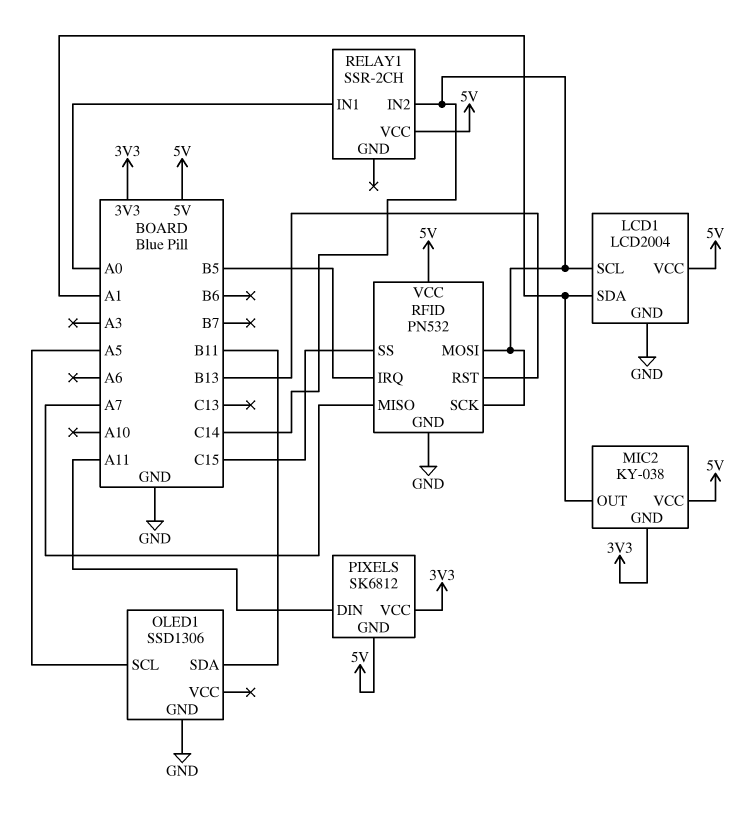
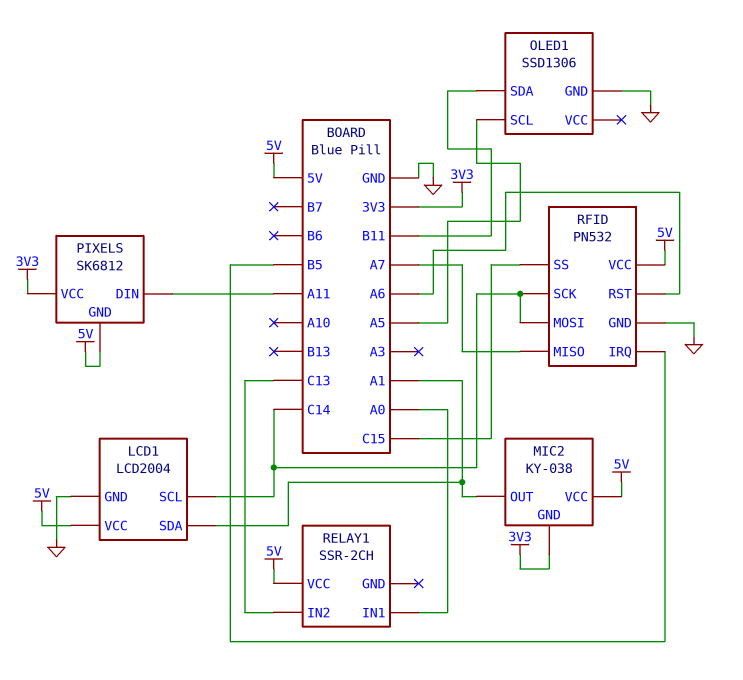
RELAY1 pin IN2: C14 -> C13
RFID pin RST: B13 -> A6

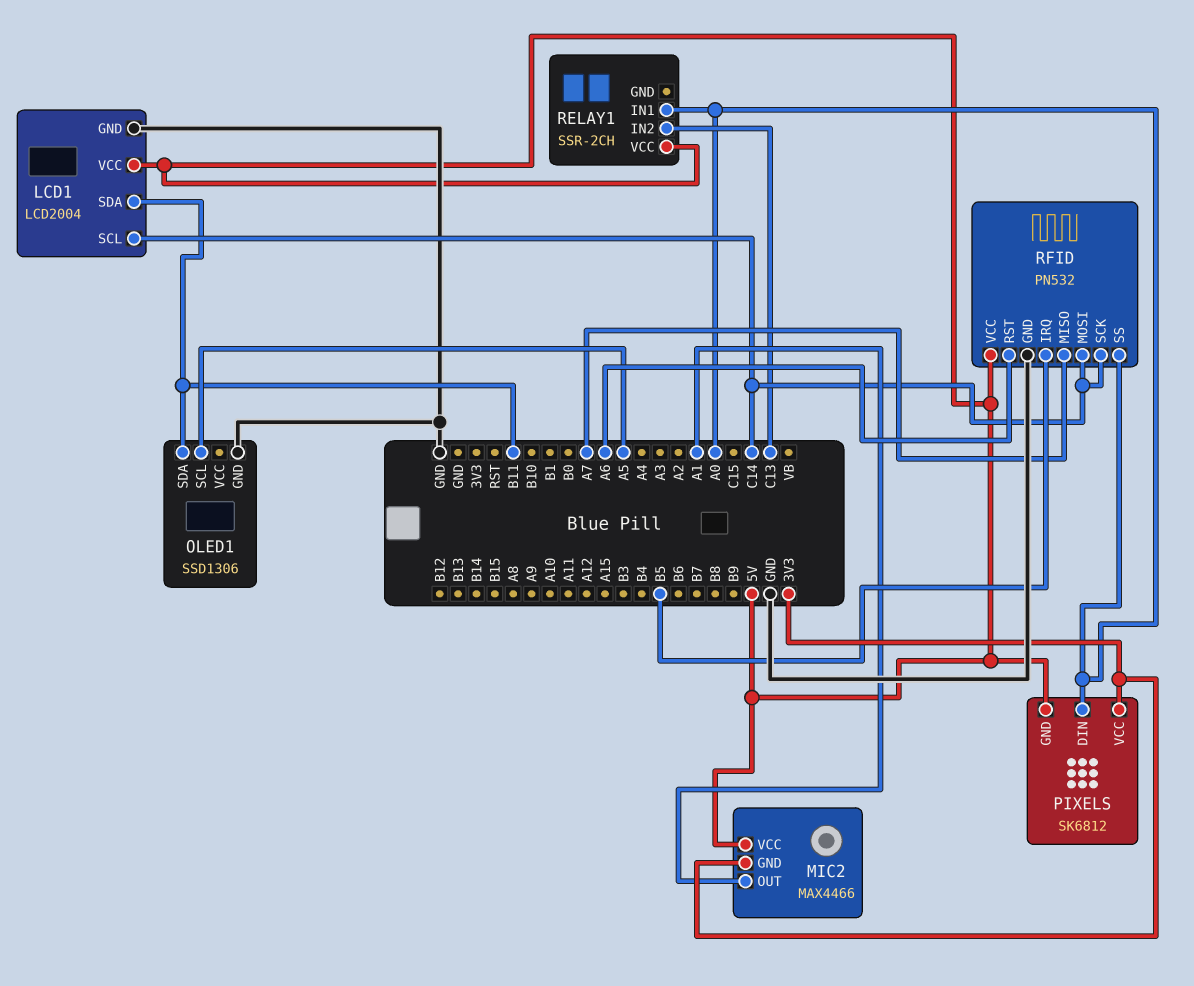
LCD1 pin SDA: A1 -> B11
MIC2: KY-038 -> MAX4466
PIXELS pin DIN: A11 -> A0
RFID pin SS: C15 -> A0

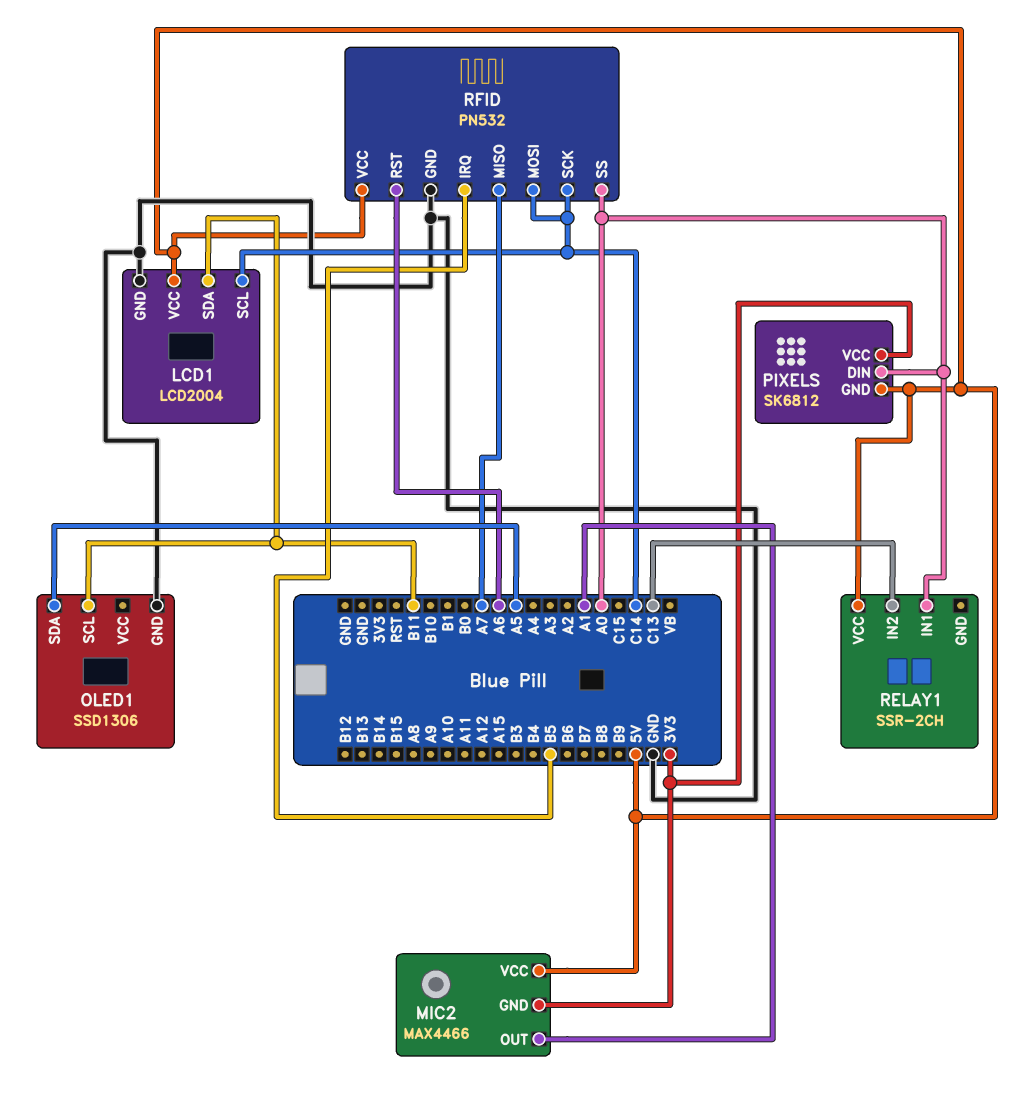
OLED1 pin SCL: A5 -> B11
OLED1 pin SDA: B11 -> A5

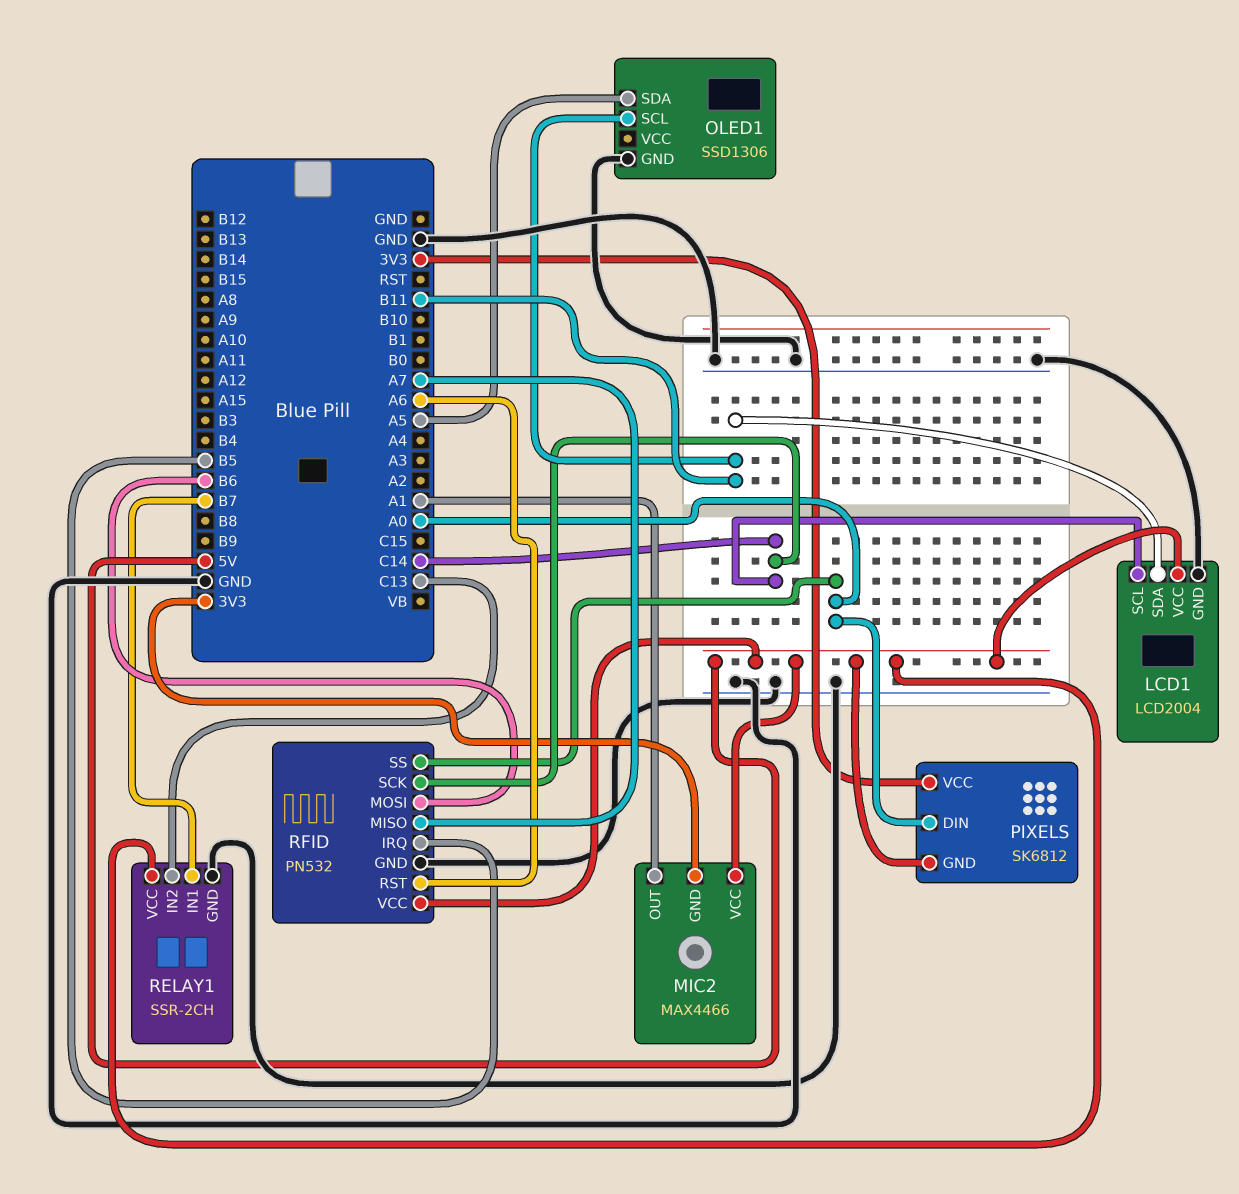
RELAY1 pin GND: none -> GND
RELAY1 pin IN1: A0 -> B7
RFID pin MOSI: C14 -> B6

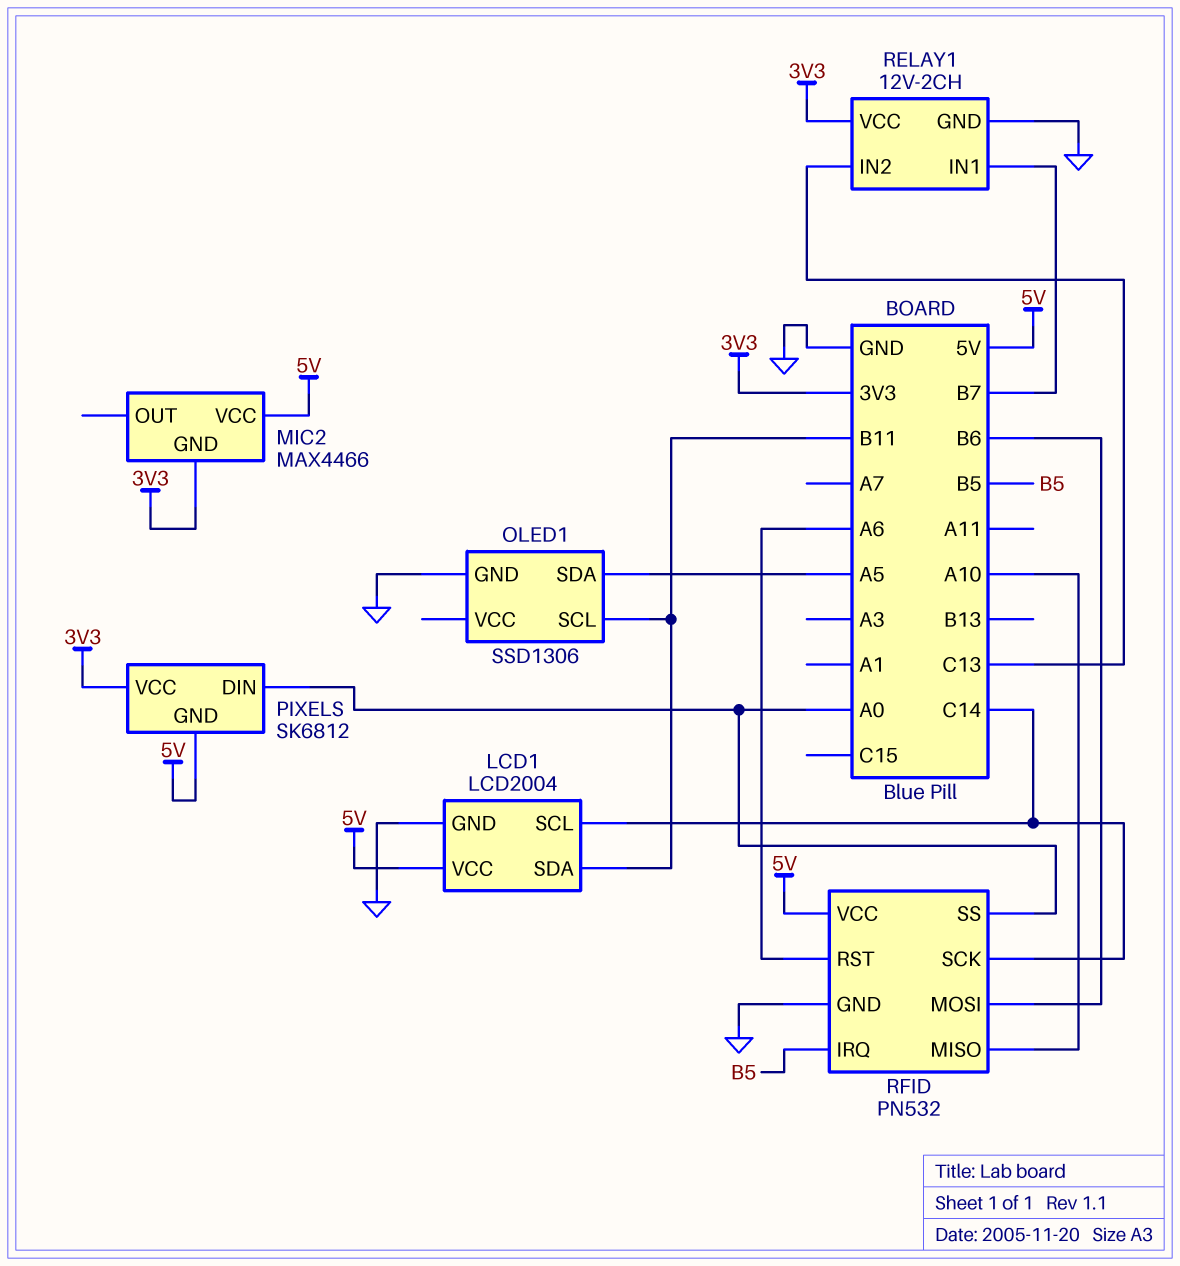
MIC2 pin OUT: A1 -> none
RELAY1: SSR-2CH -> 12V-2CH
RELAY1 pin VCC: 5V -> 3V3
RFID pin MISO: A7 -> A10

